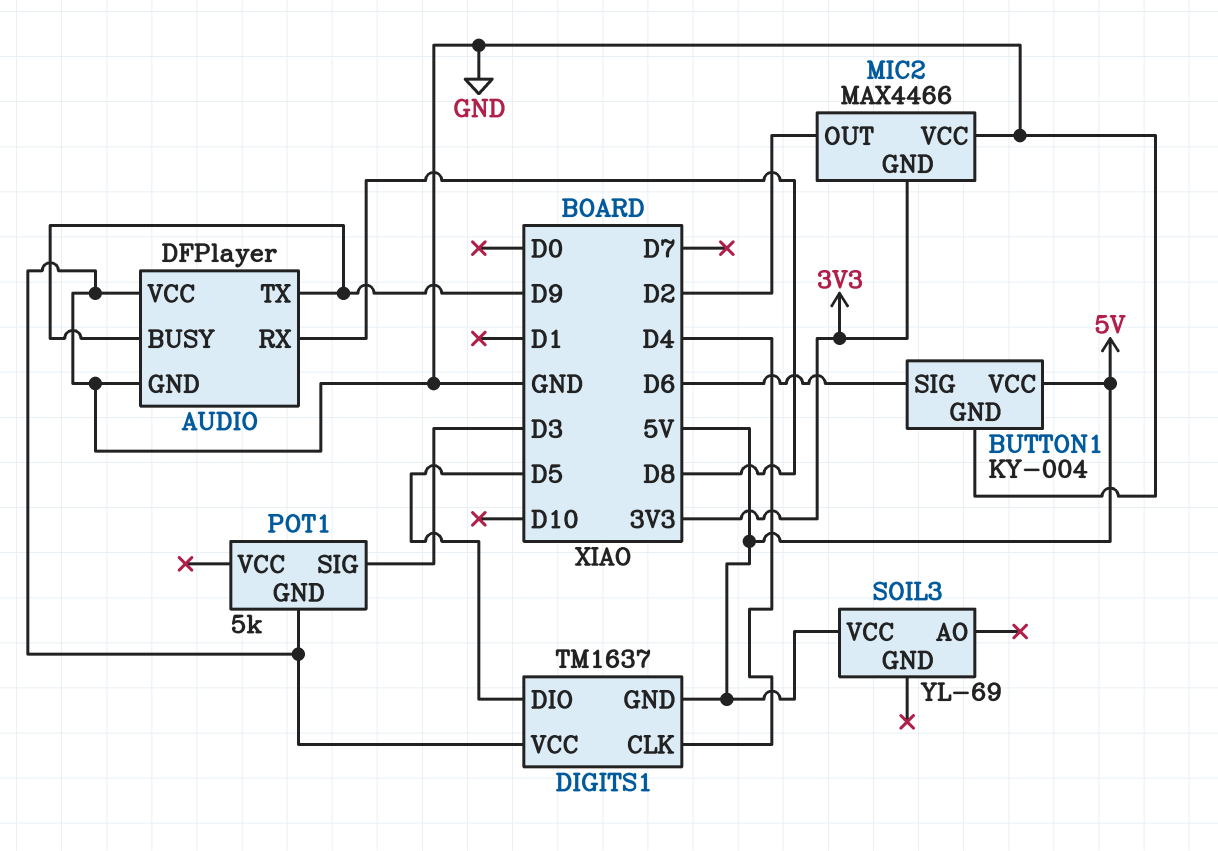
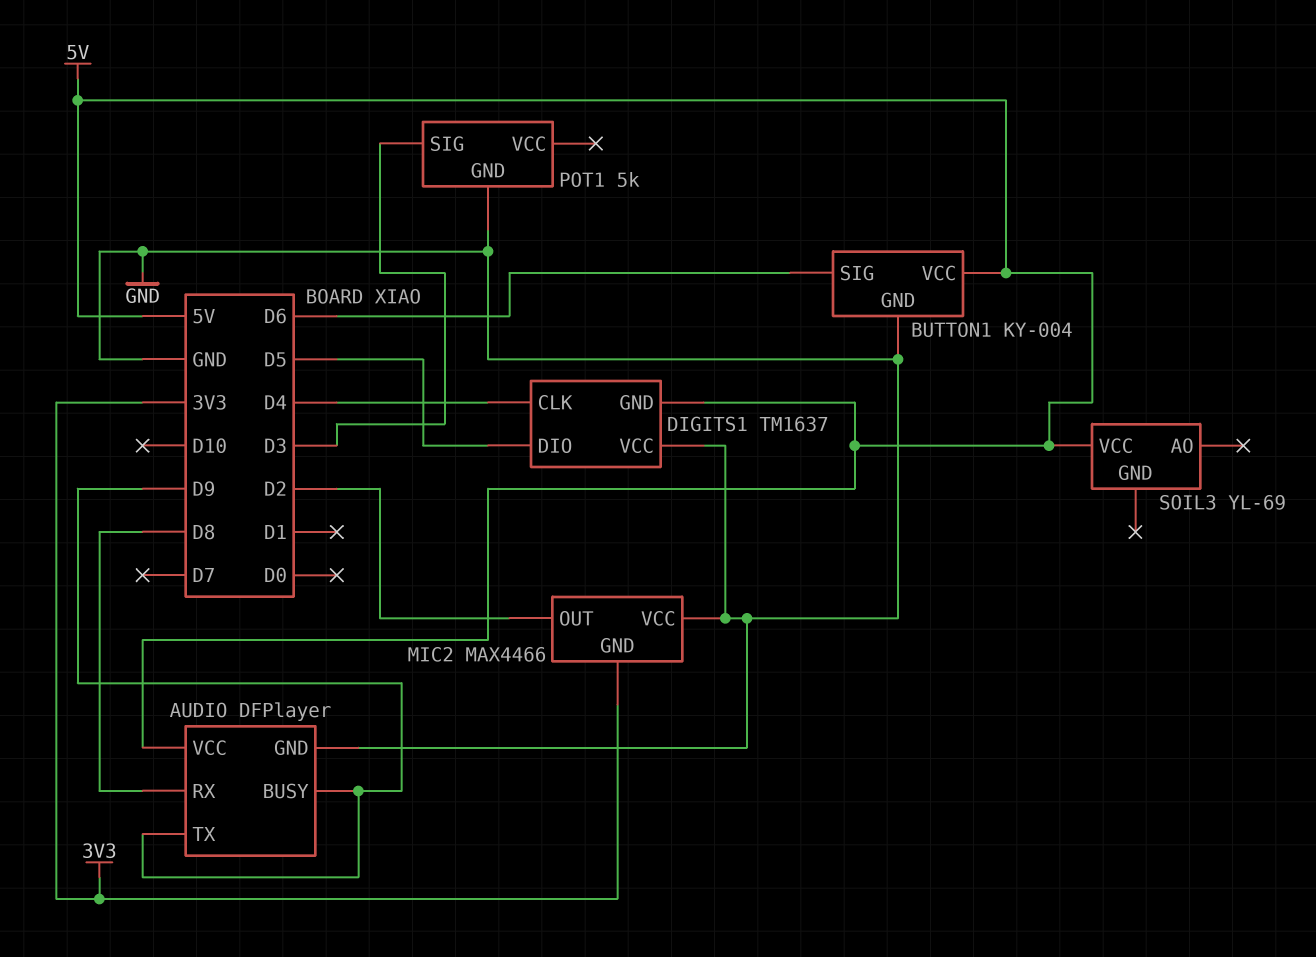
AUDIO pin VCC: GND -> 5V

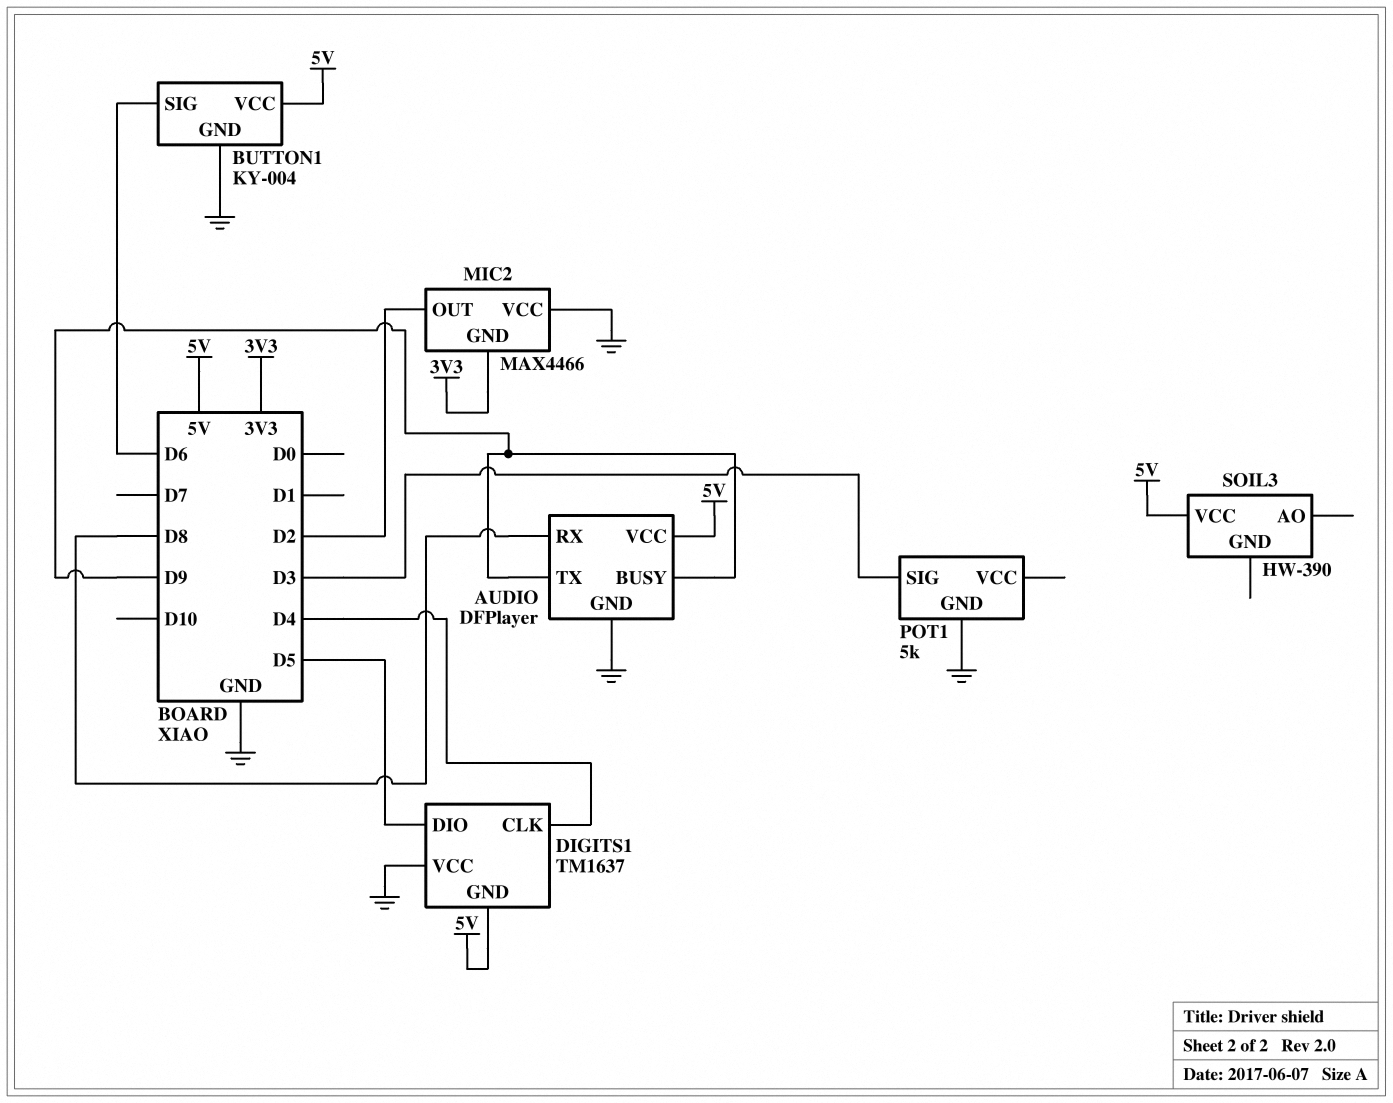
SOIL3: YL-69 -> HW-390

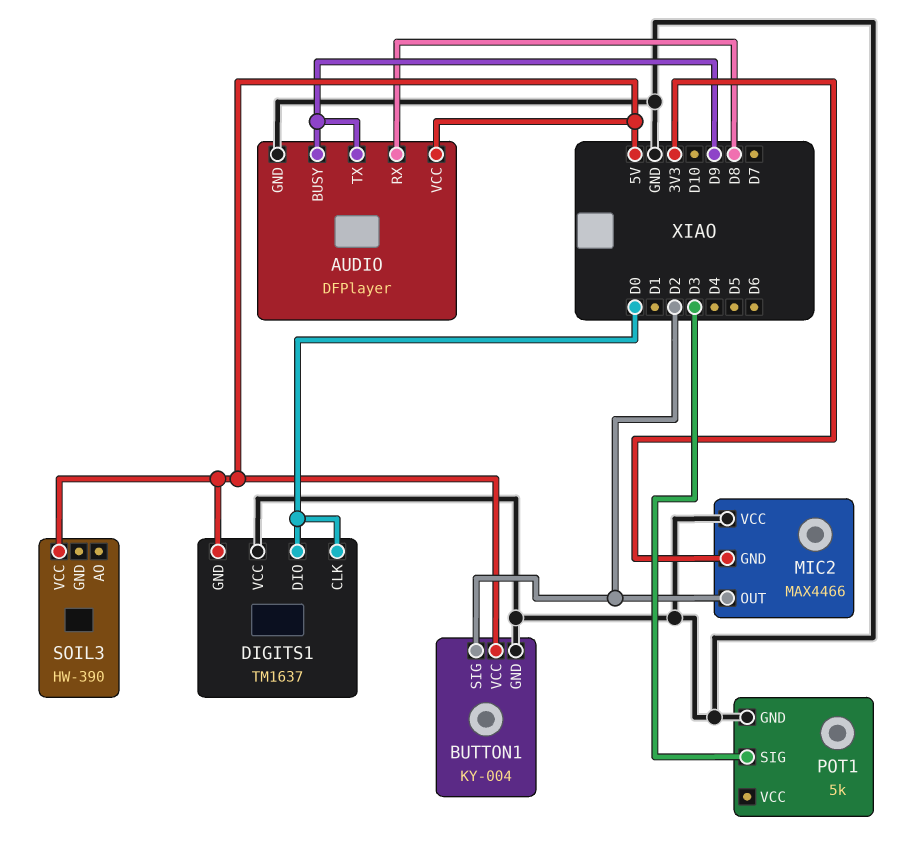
BUTTON1 pin SIG: D6 -> D2
DIGITS1 pin CLK: D4 -> D0
DIGITS1 pin DIO: D5 -> D0

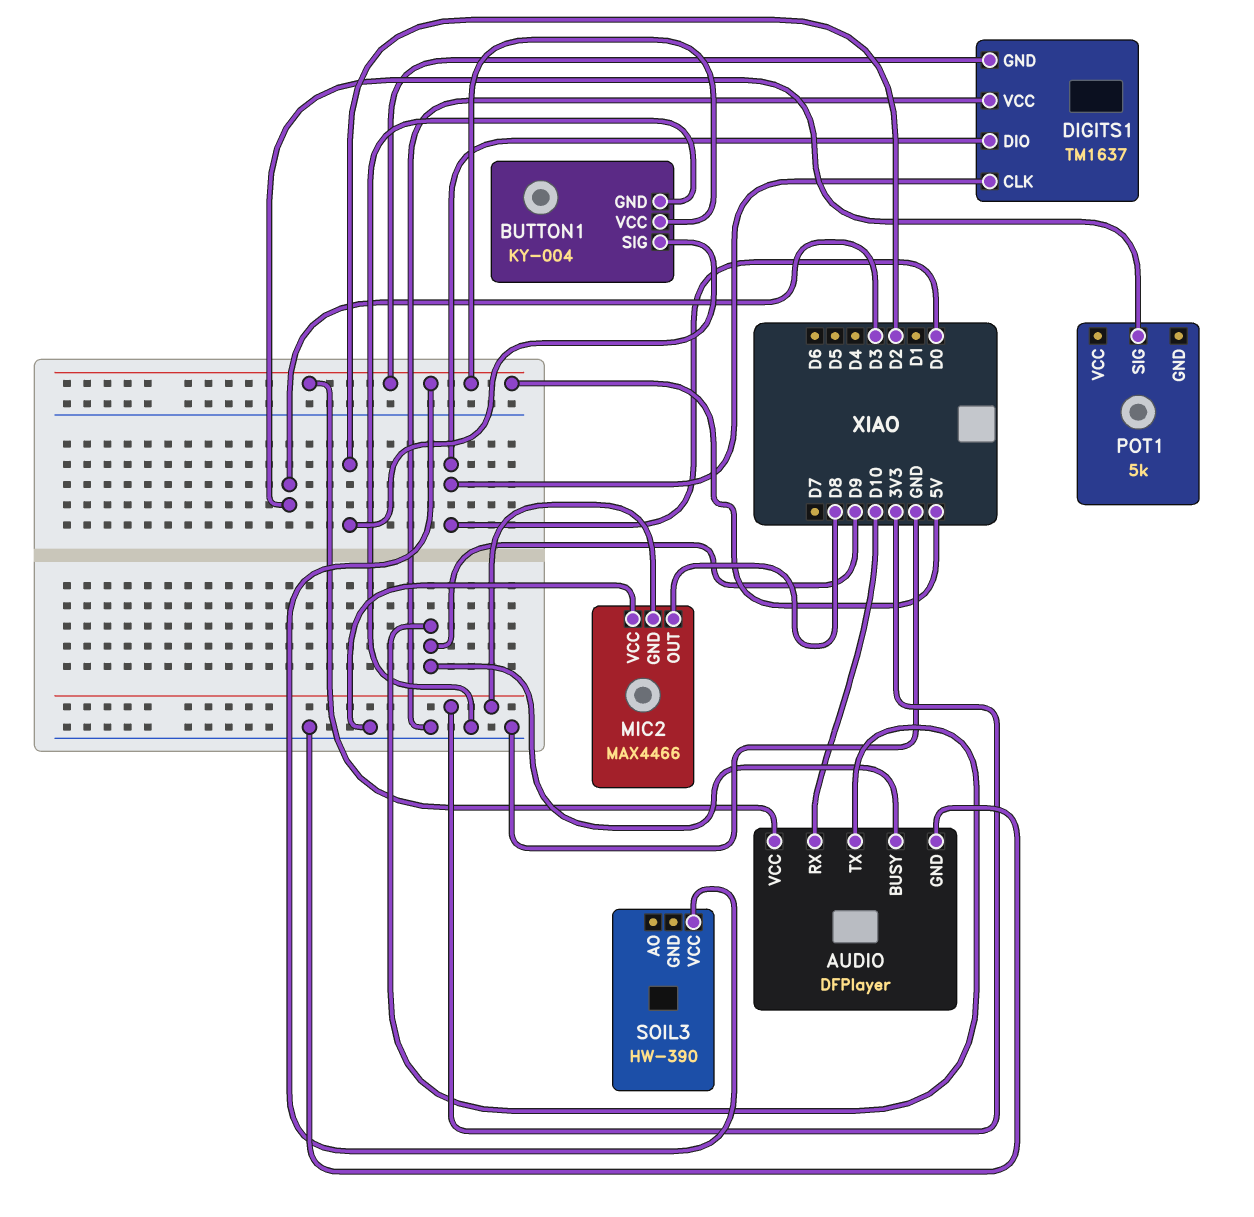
AUDIO pin RX: D8 -> D10
MIC2 pin OUT: D2 -> D8
POT1 pin GND: GND -> none

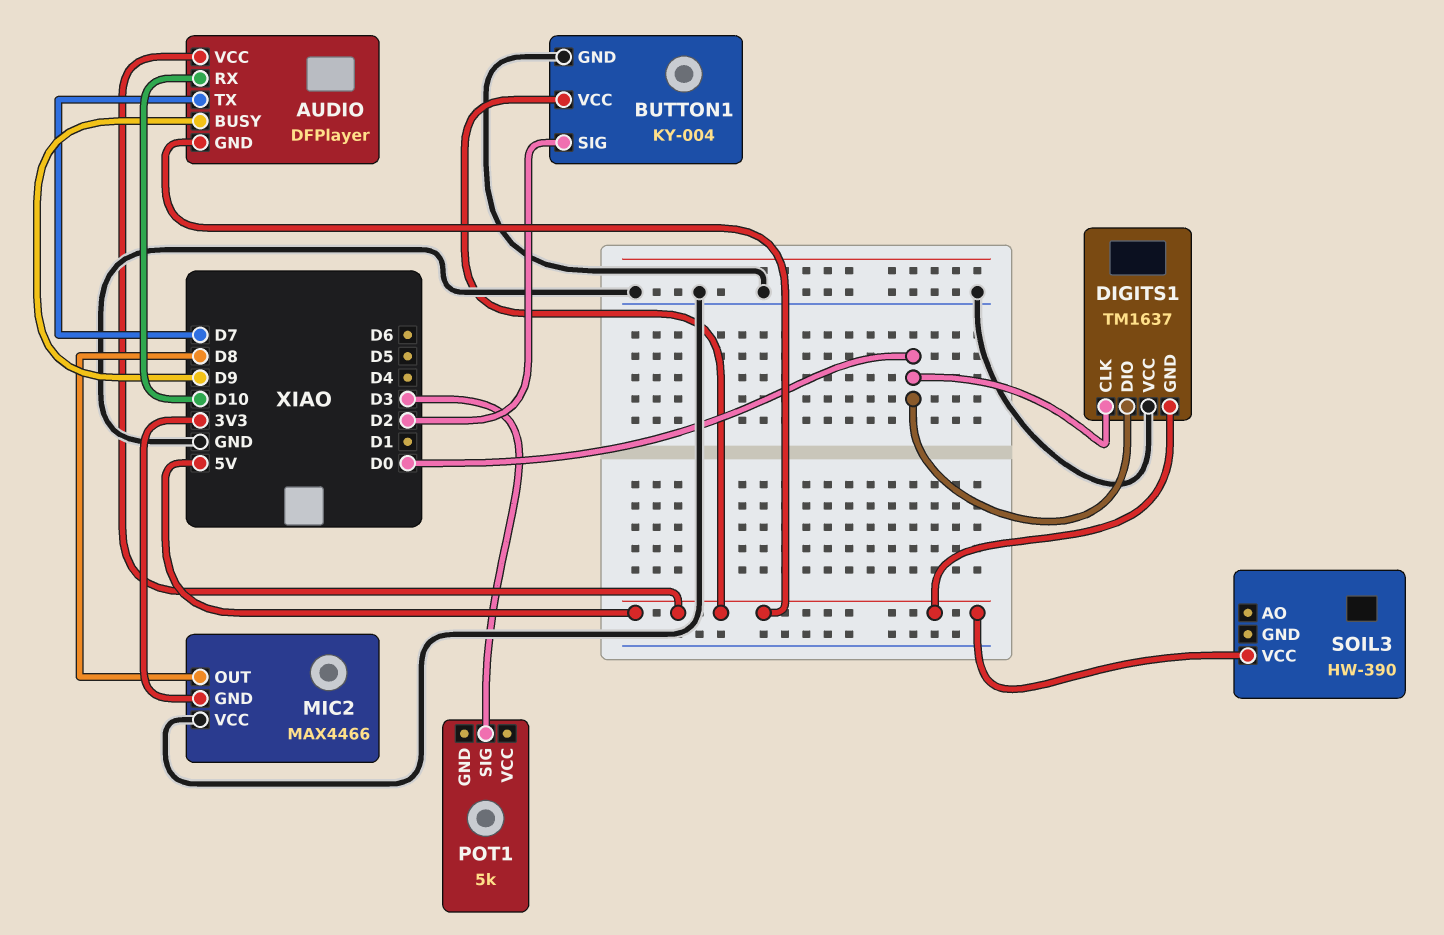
AUDIO pin GND: GND -> 5V
AUDIO pin TX: D9 -> D7

